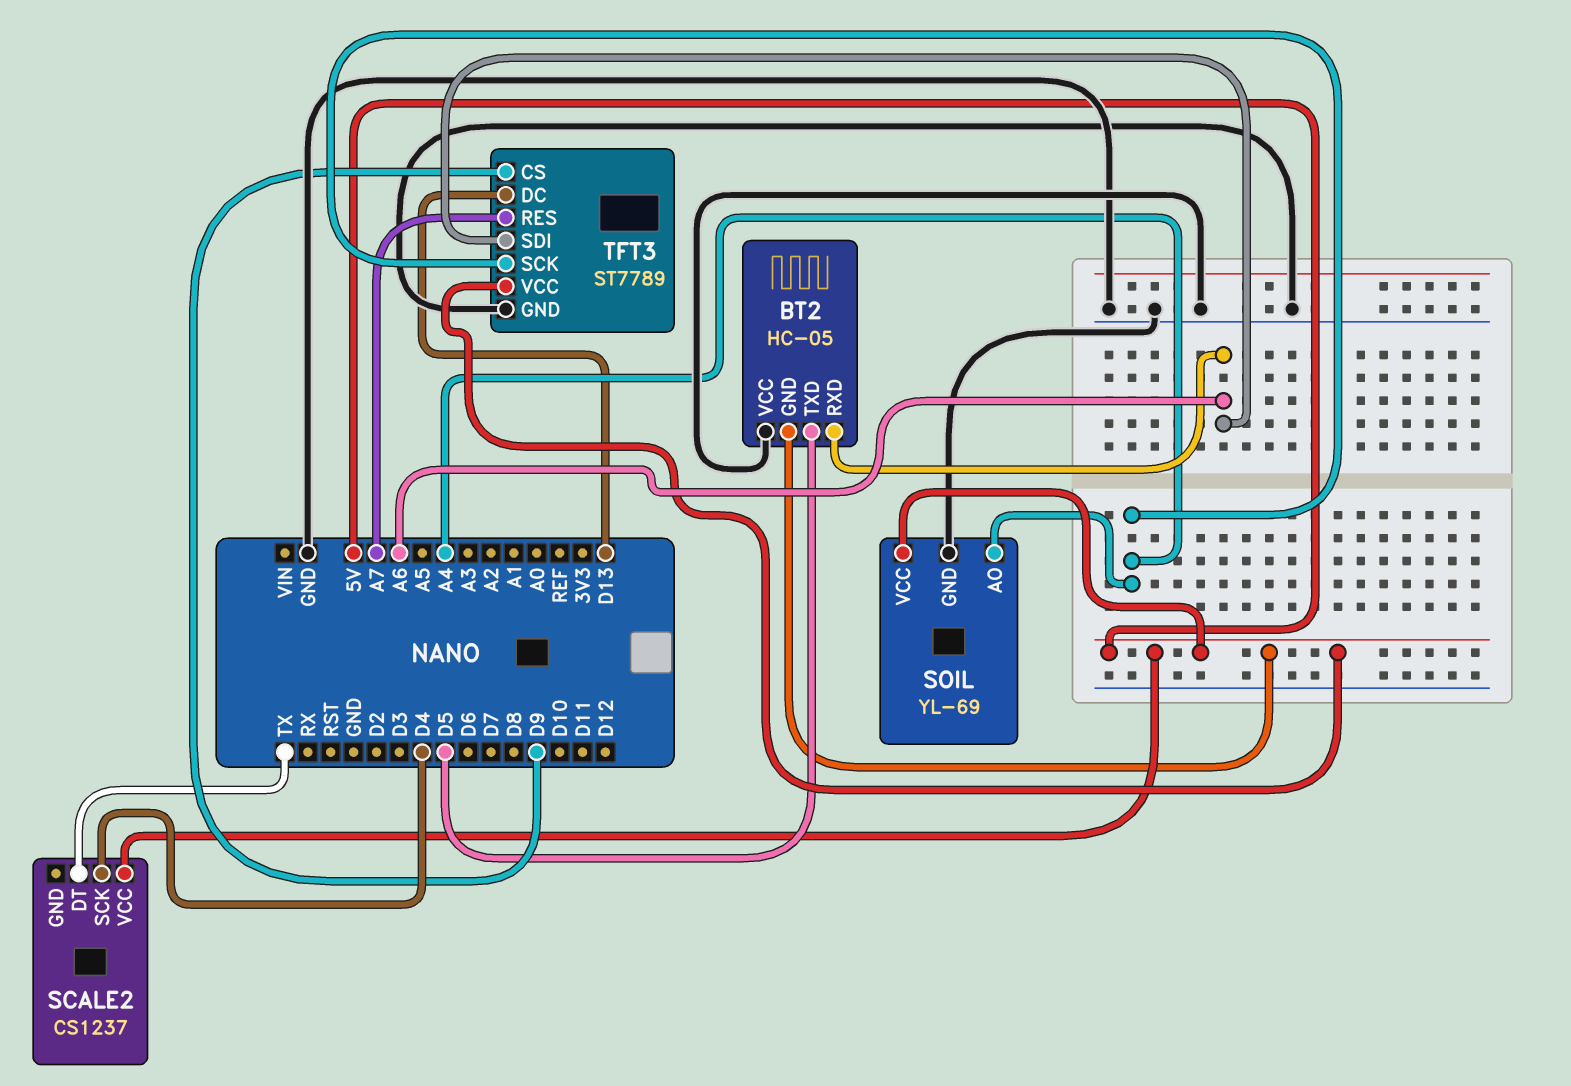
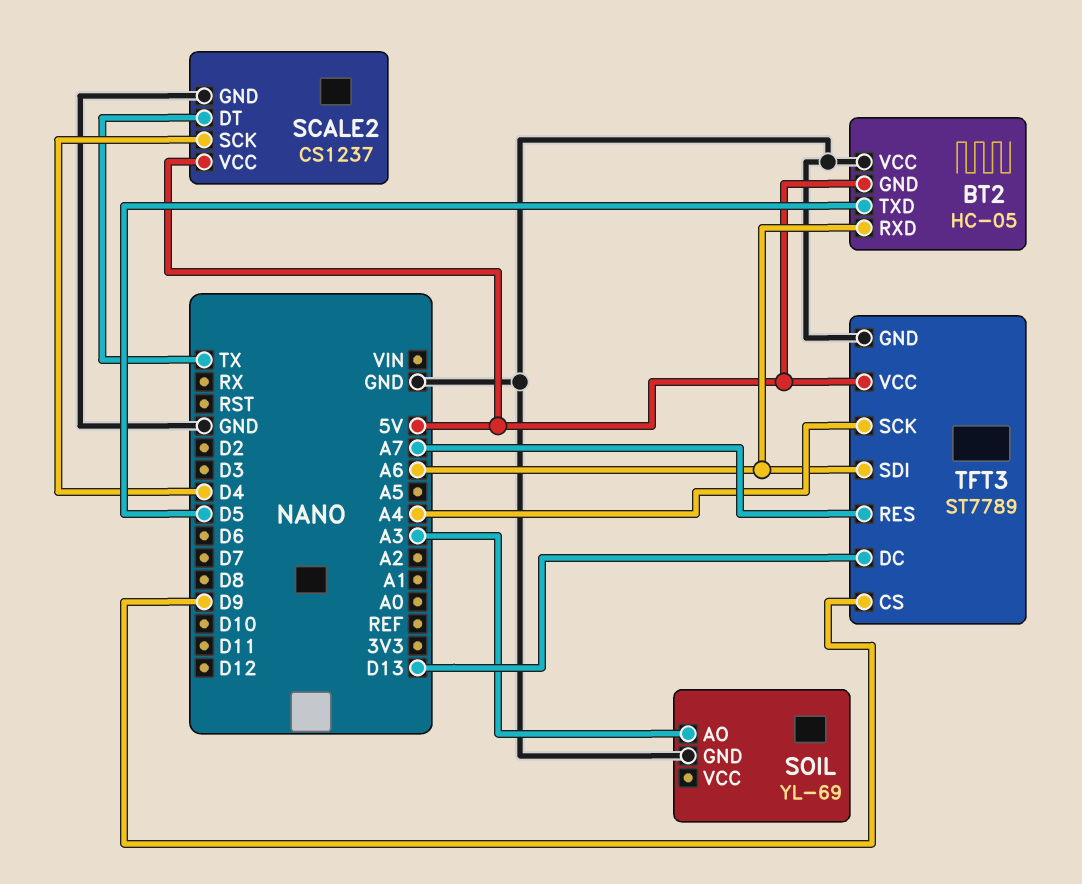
SCALE2 pin GND: none -> GND
SOIL pin AO: A4 -> A3
SOIL pin VCC: 5V -> none

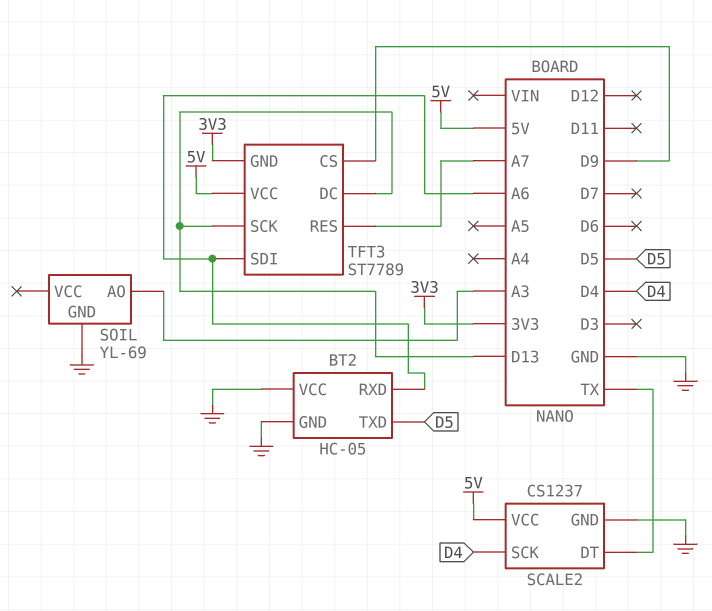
BT2 pin GND: 5V -> GND
TFT3 pin GND: GND -> 3V3
TFT3 pin SCK: A4 -> D13

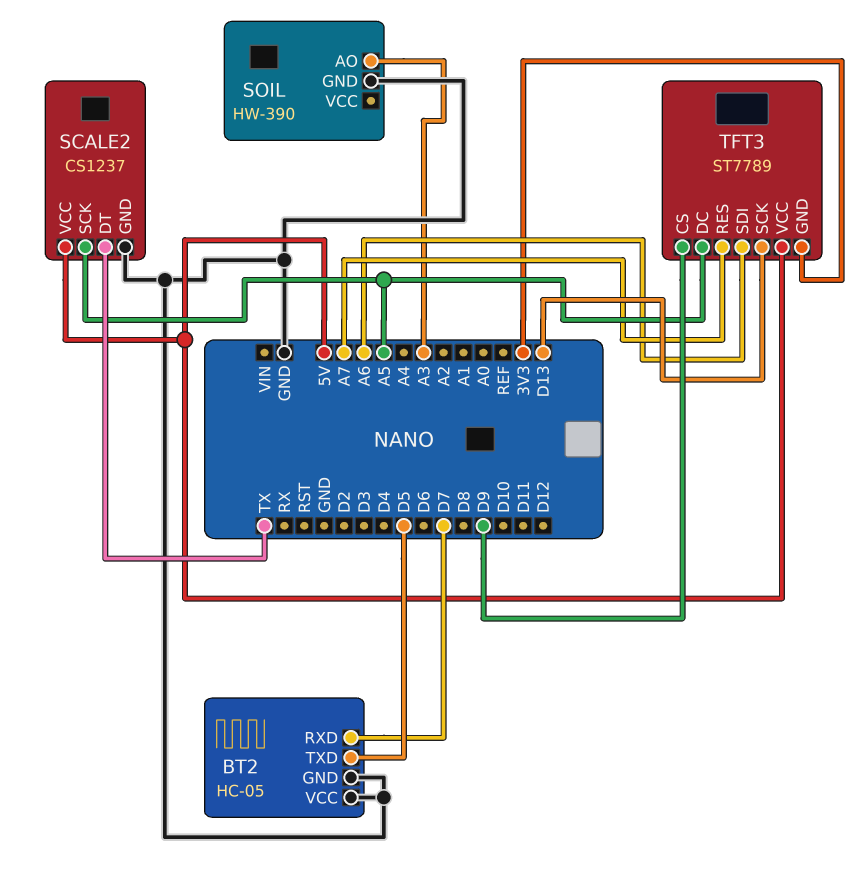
BT2 pin RXD: A6 -> D7
SCALE2 pin SCK: D4 -> A5
SOIL: YL-69 -> HW-390
TFT3 pin DC: D13 -> A5

